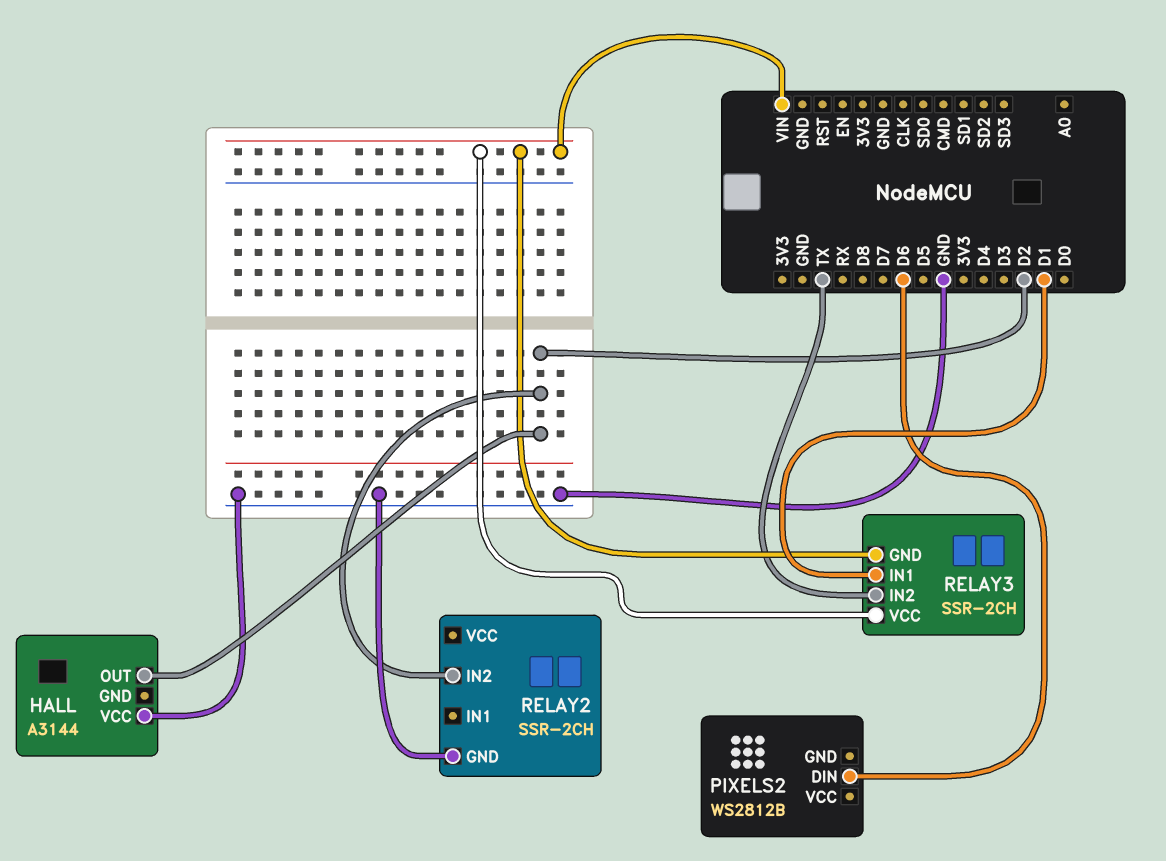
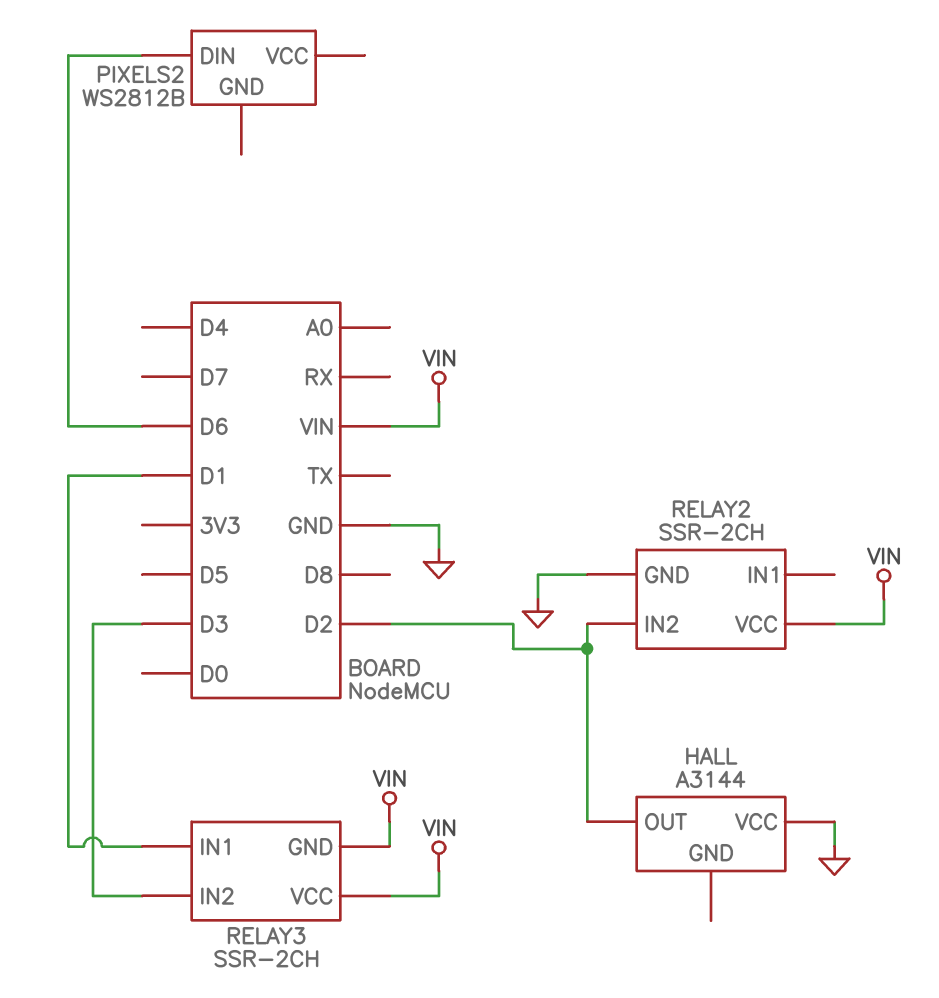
RELAY2 pin VCC: none -> VIN
RELAY3 pin IN2: TX -> D3

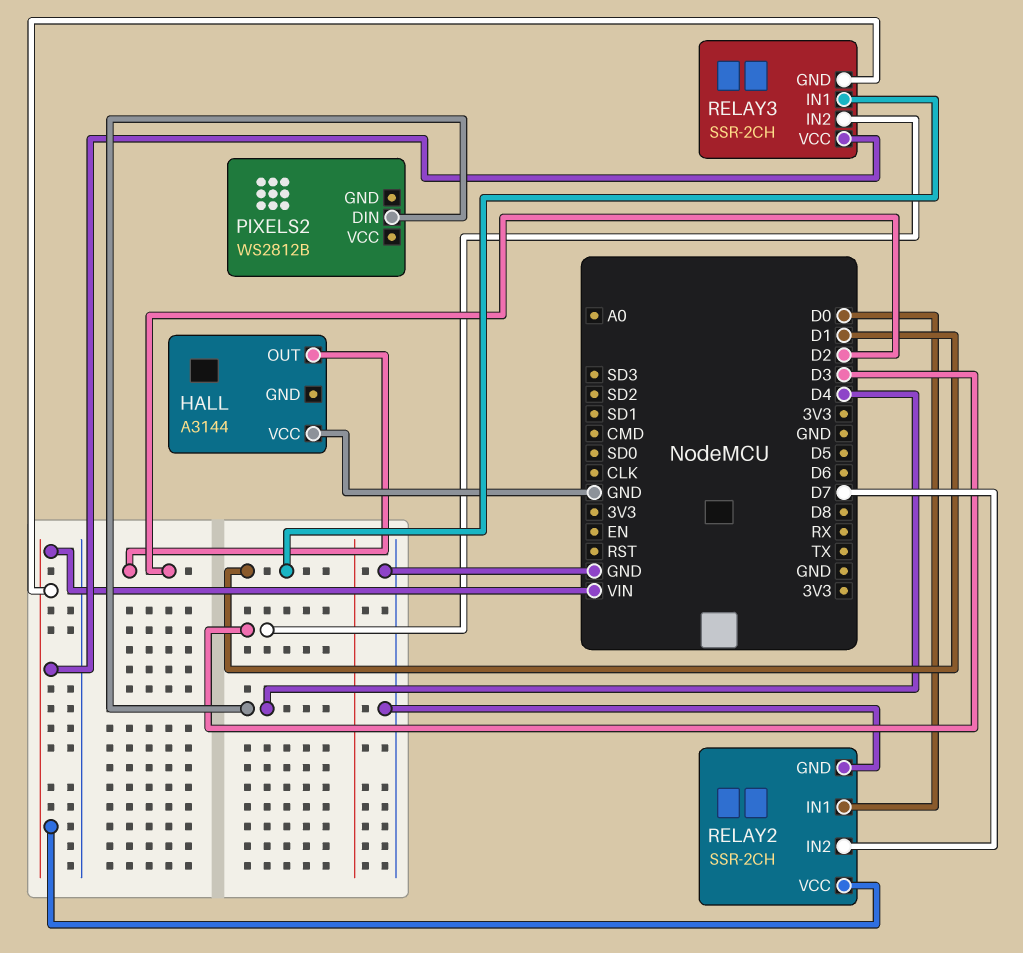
PIXELS2 pin DIN: D6 -> D4
RELAY2 pin IN1: none -> D0
RELAY2 pin IN2: D2 -> D7

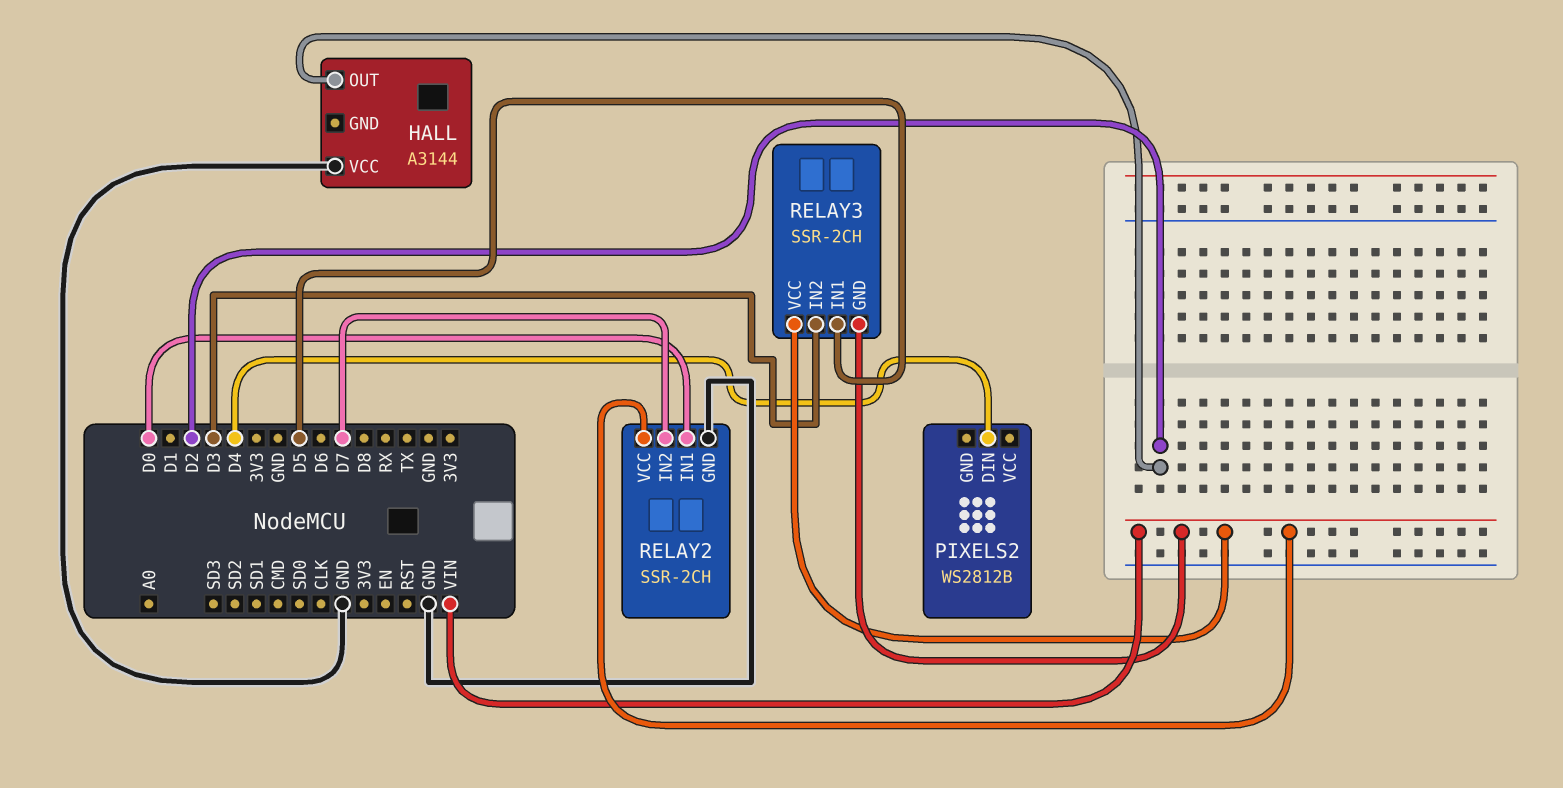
RELAY3 pin IN1: D1 -> D5

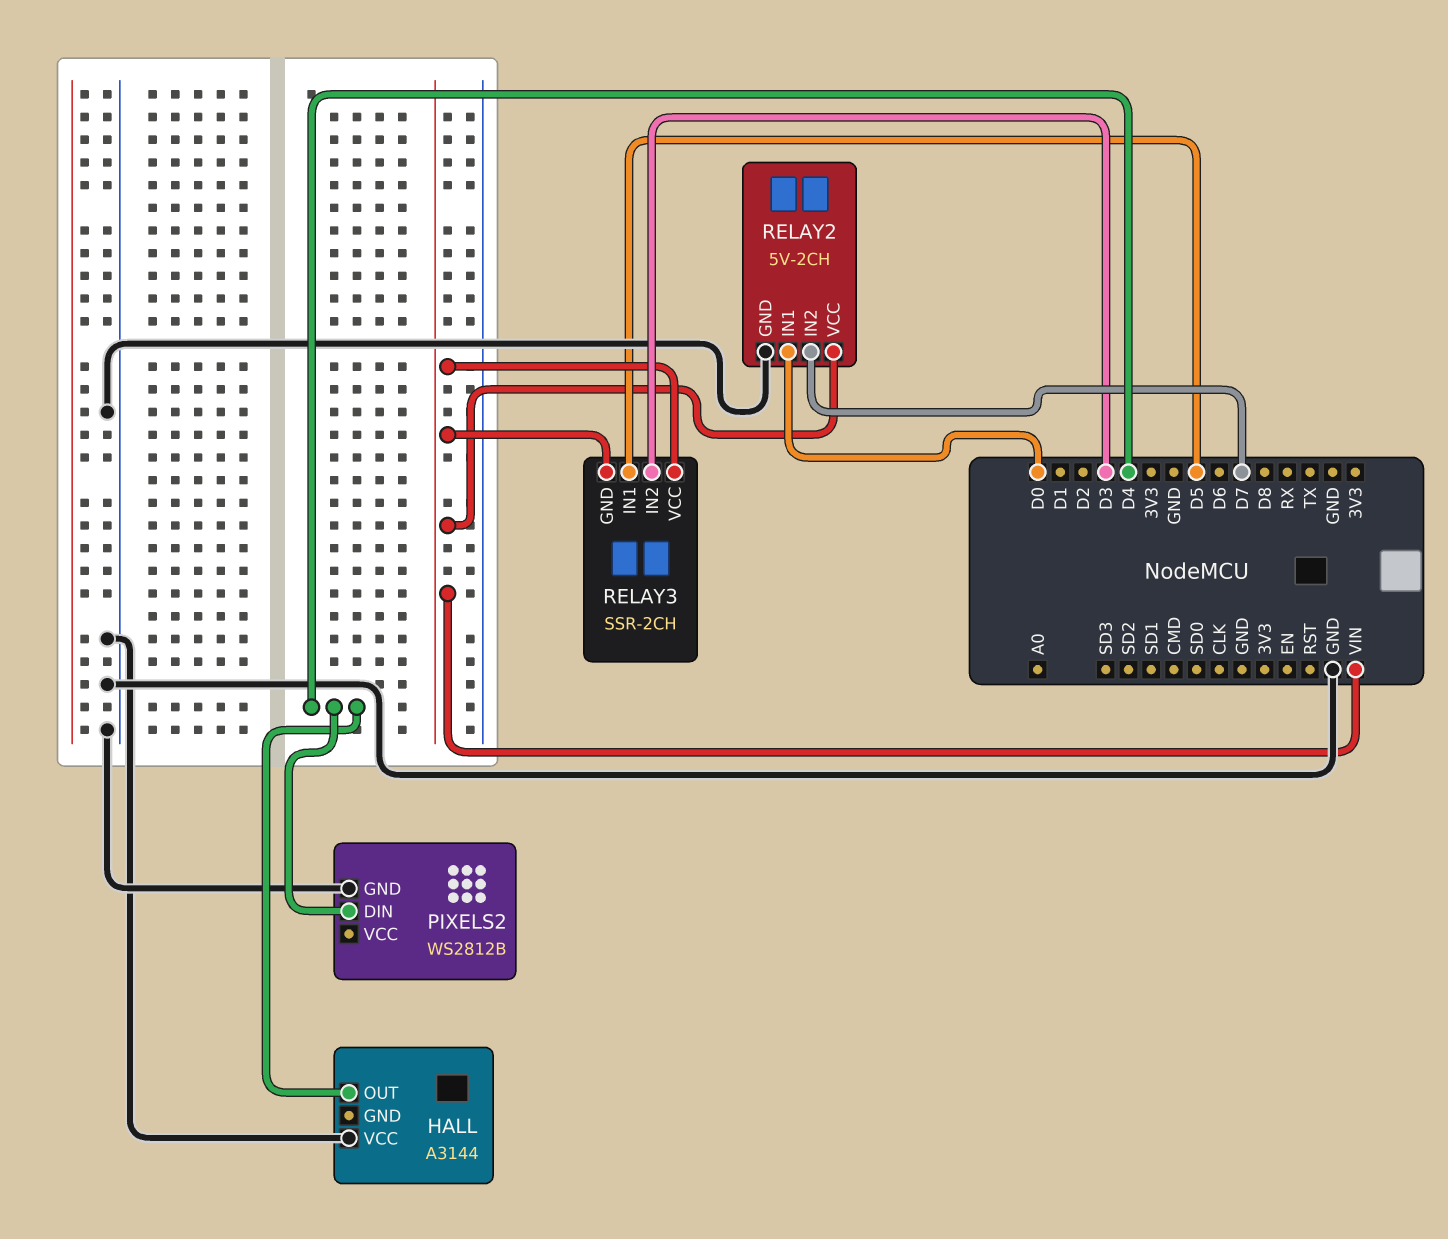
HALL pin OUT: D2 -> D4
PIXELS2 pin GND: none -> GND
RELAY2: SSR-2CH -> 5V-2CH

